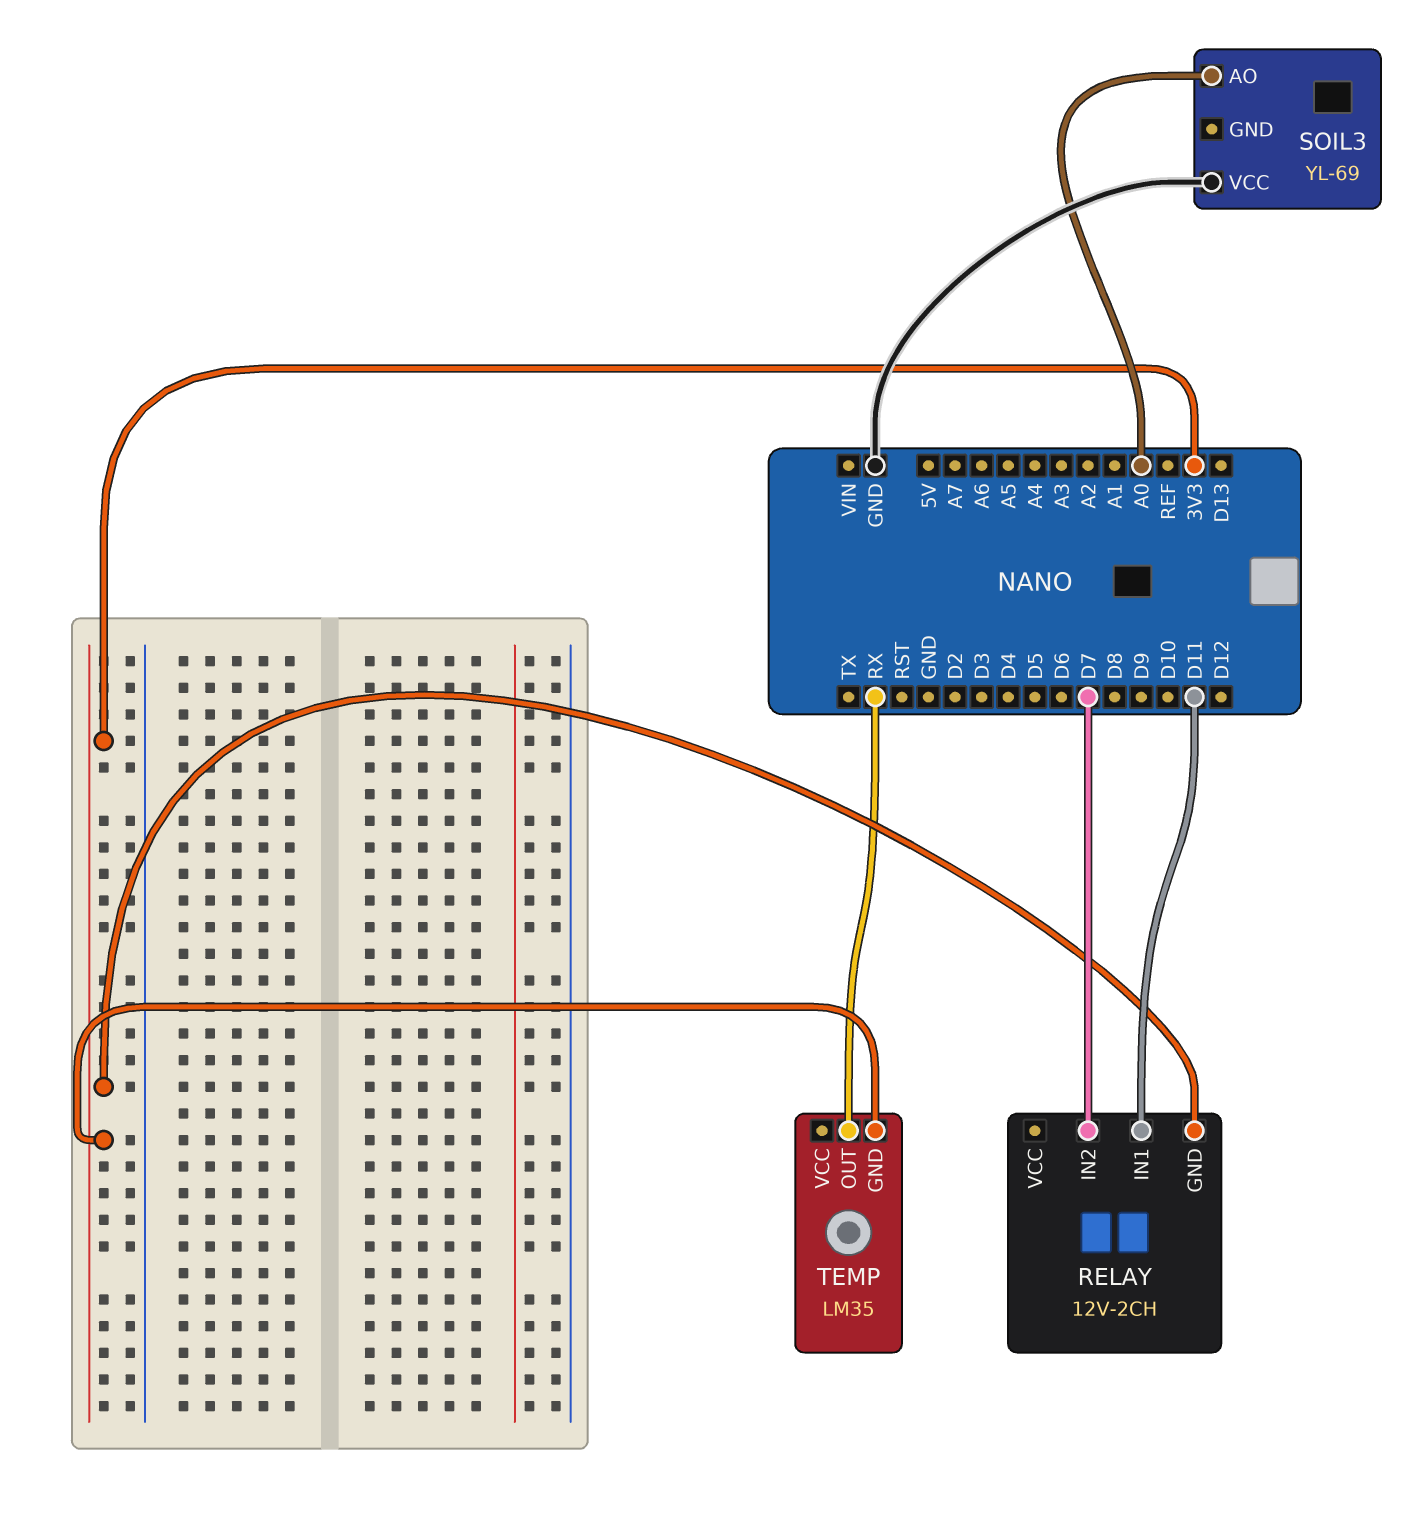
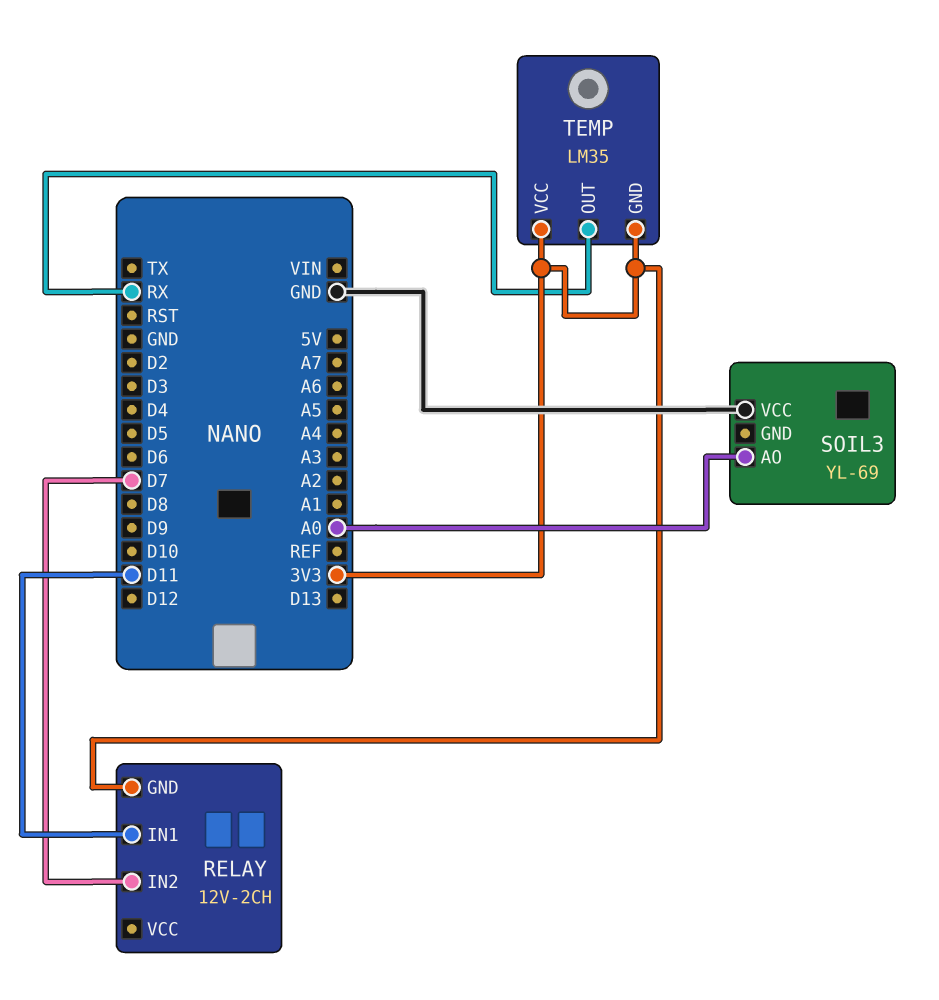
TEMP pin VCC: none -> 3V3

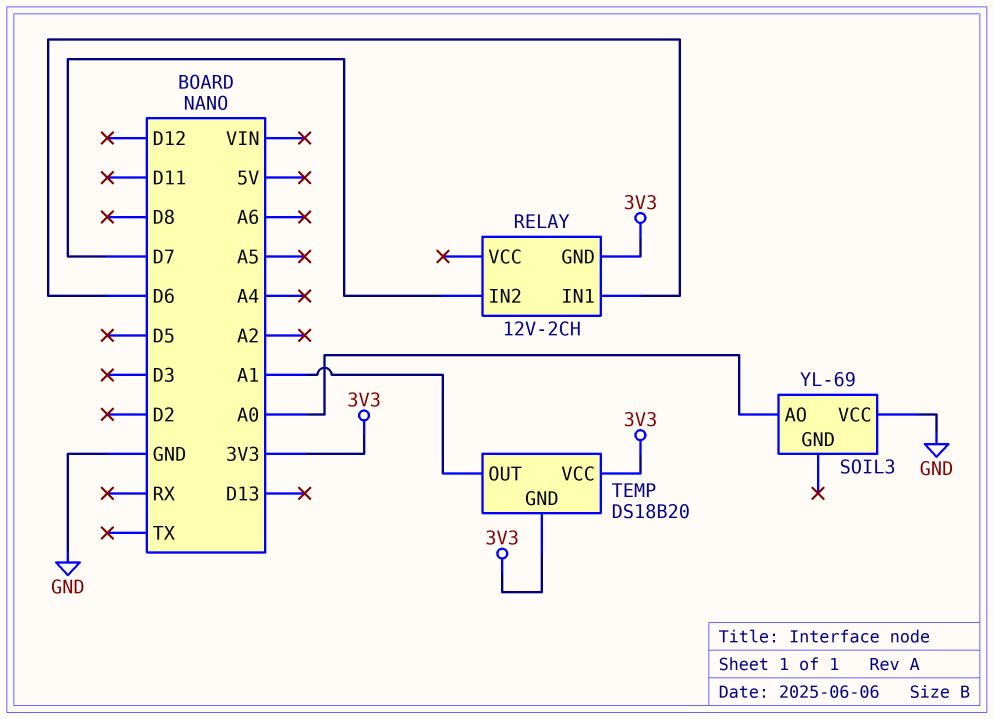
RELAY pin IN1: D11 -> D6
TEMP: LM35 -> DS18B20
TEMP pin OUT: RX -> A1

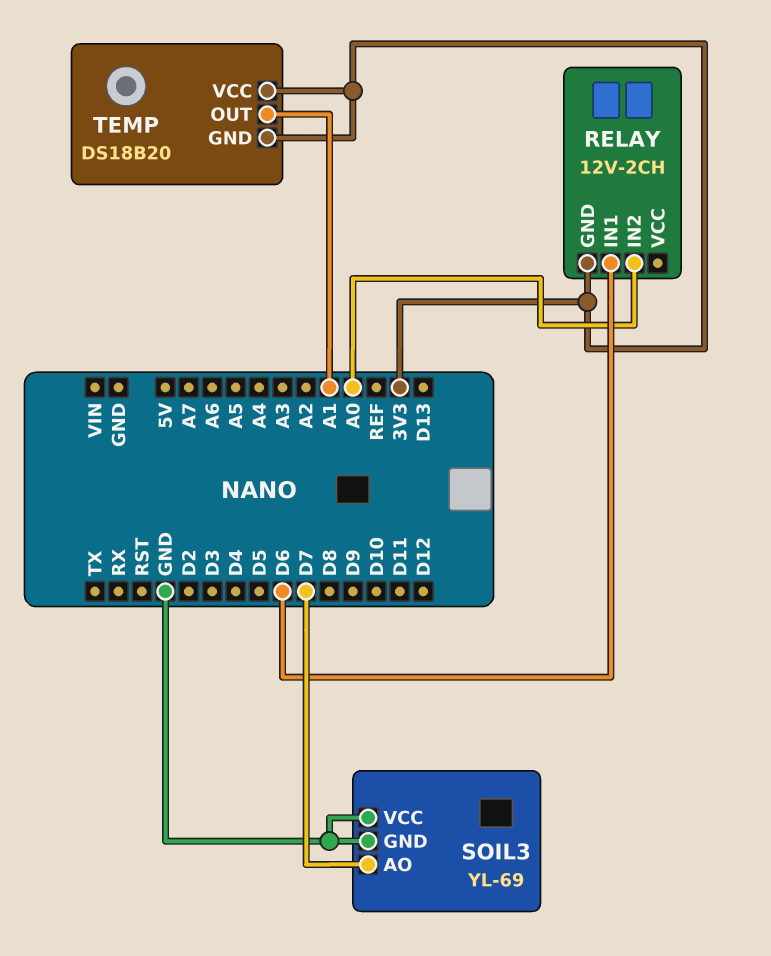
RELAY pin IN2: D7 -> A0
SOIL3 pin AO: A0 -> D7
SOIL3 pin GND: none -> GND

